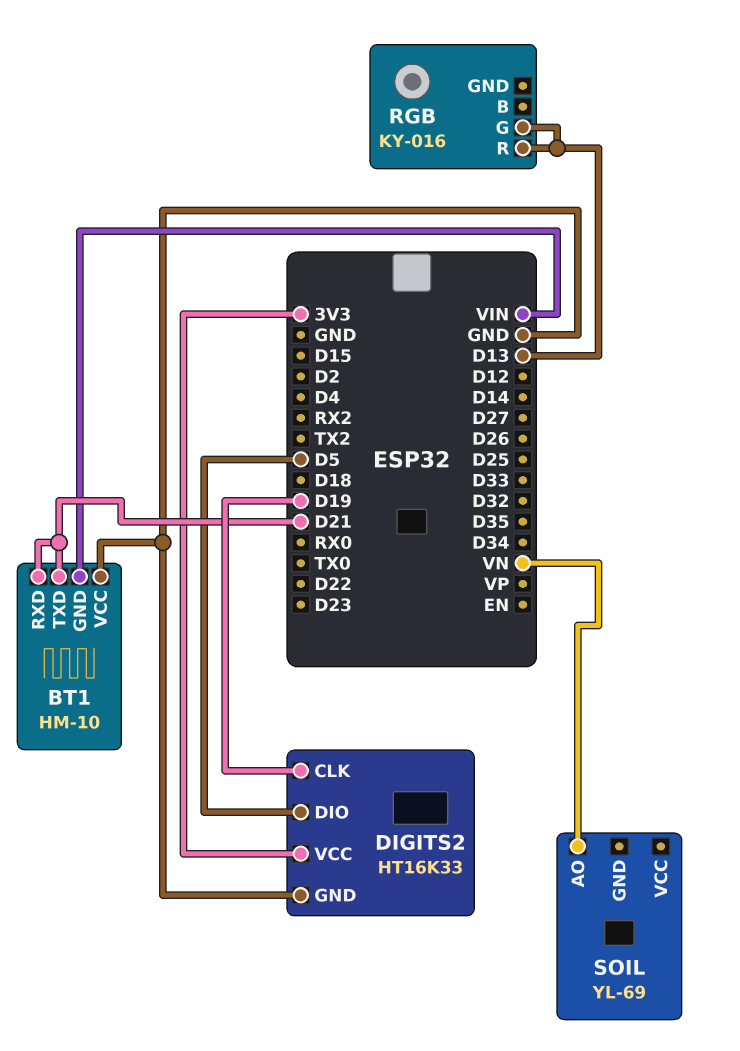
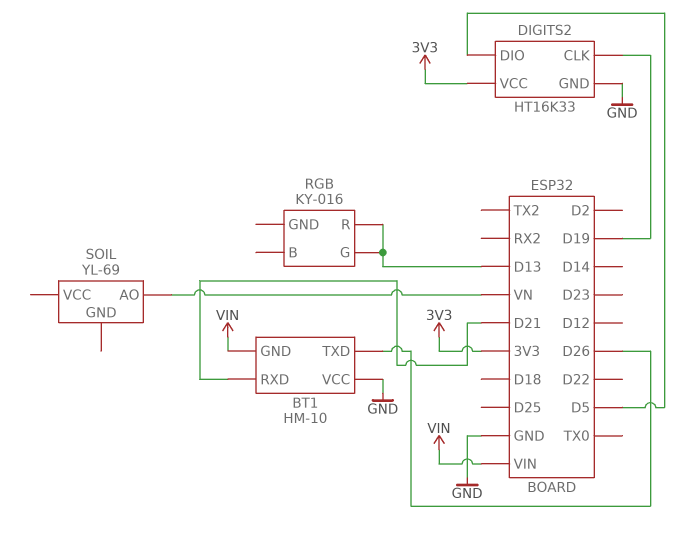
BT1 pin TXD: D21 -> D26

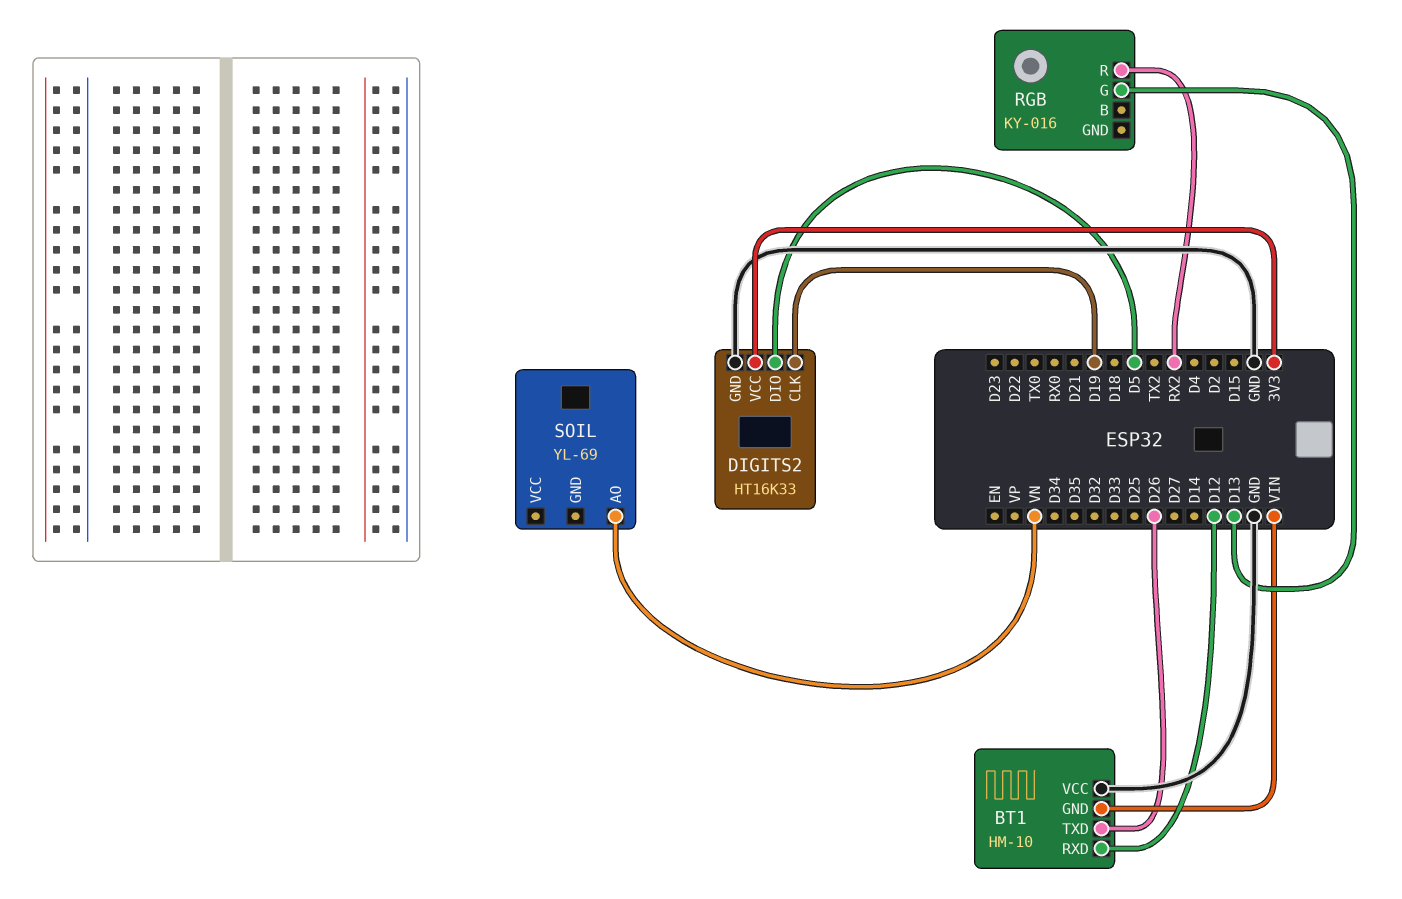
BT1 pin RXD: D21 -> D12
RGB pin R: D13 -> RX2

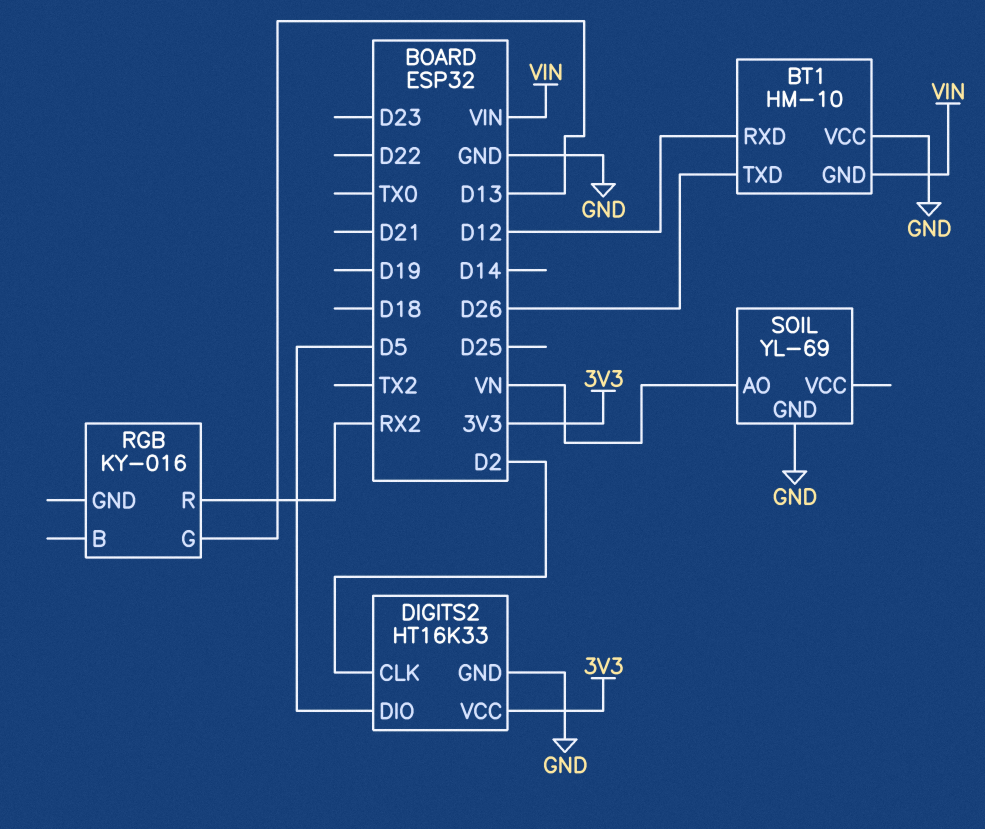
DIGITS2 pin CLK: D19 -> D2
SOIL pin GND: none -> GND

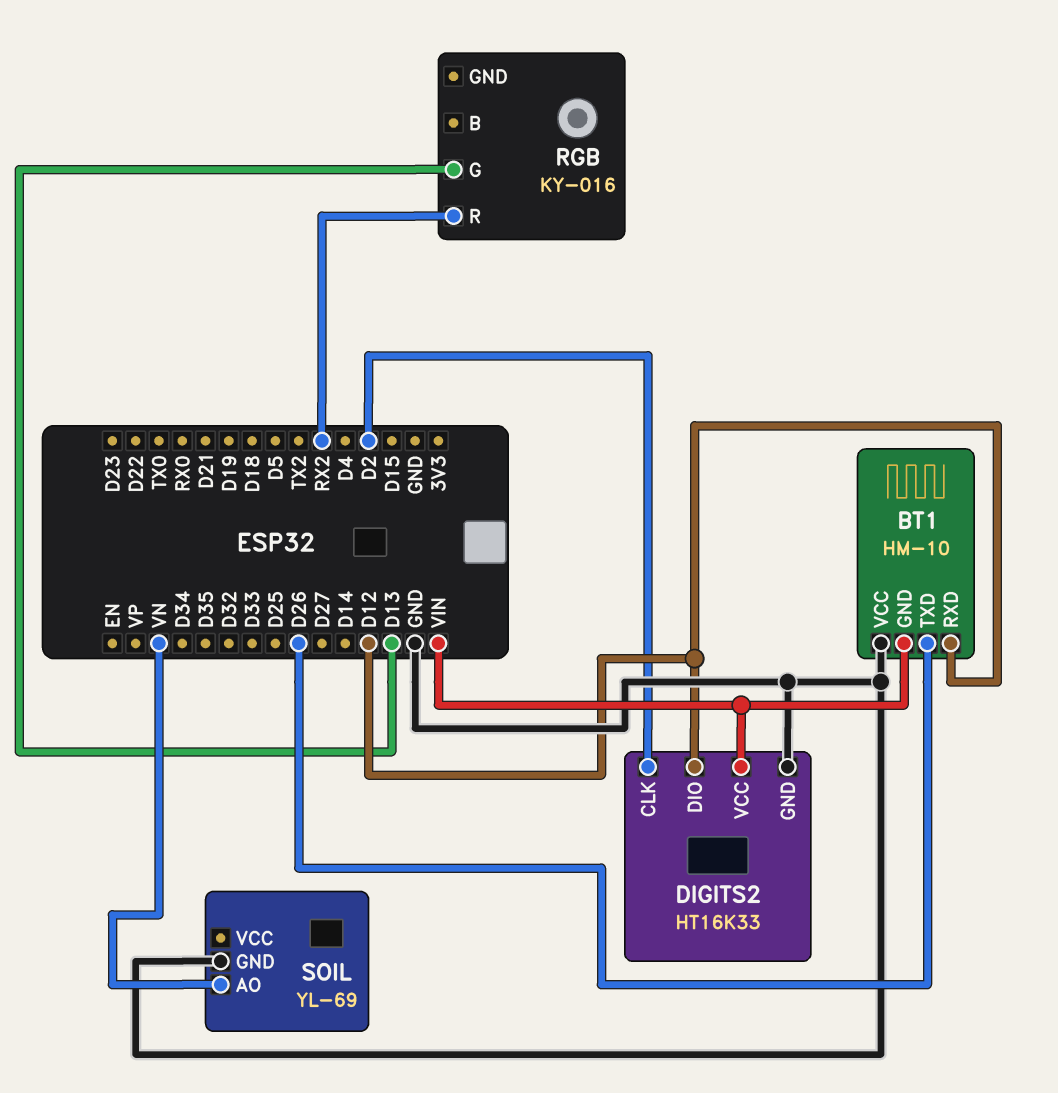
DIGITS2 pin DIO: D5 -> D12
DIGITS2 pin VCC: 3V3 -> VIN

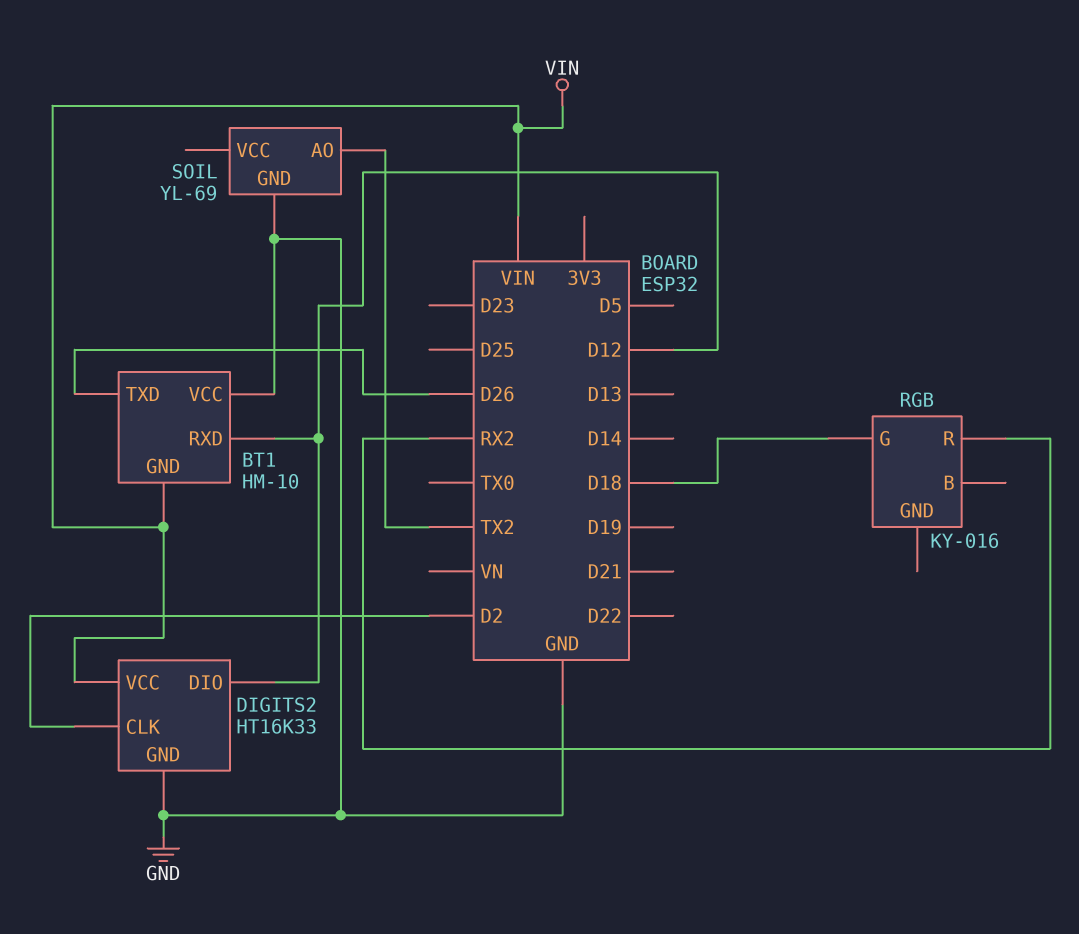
RGB pin G: D13 -> D18
SOIL pin AO: VN -> TX2

